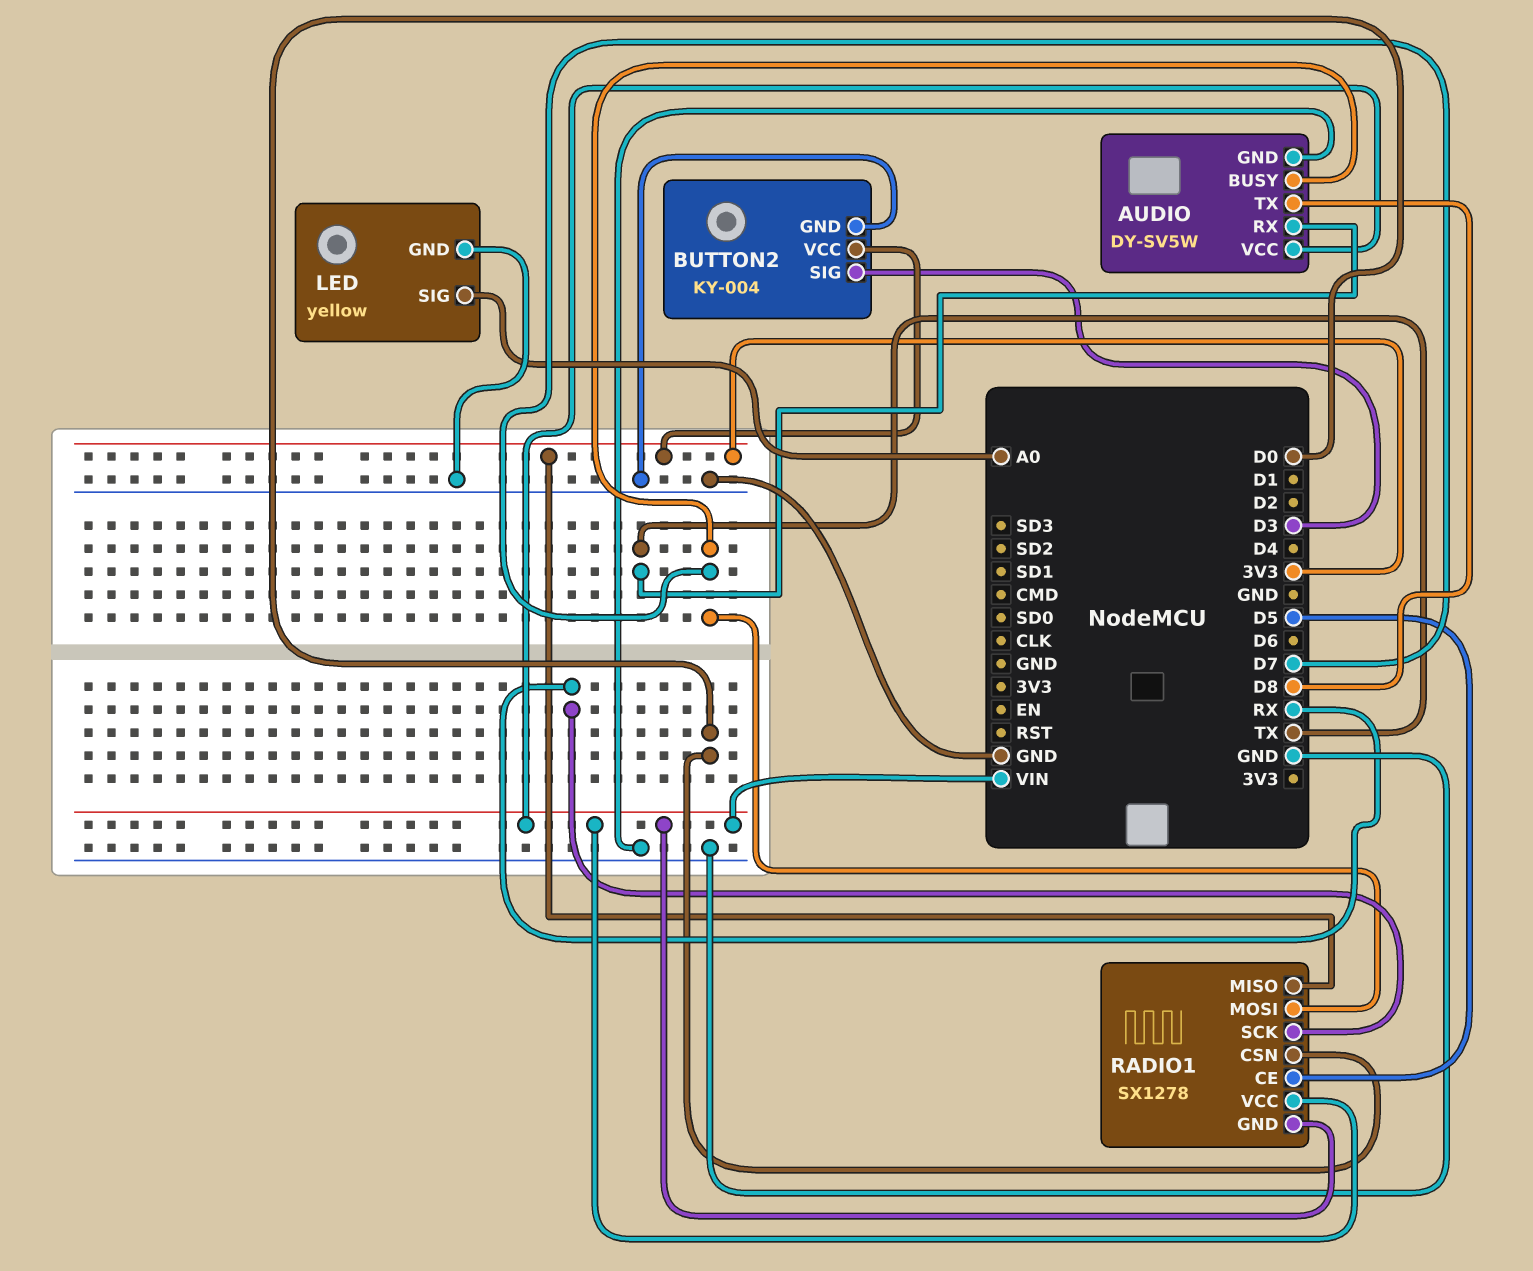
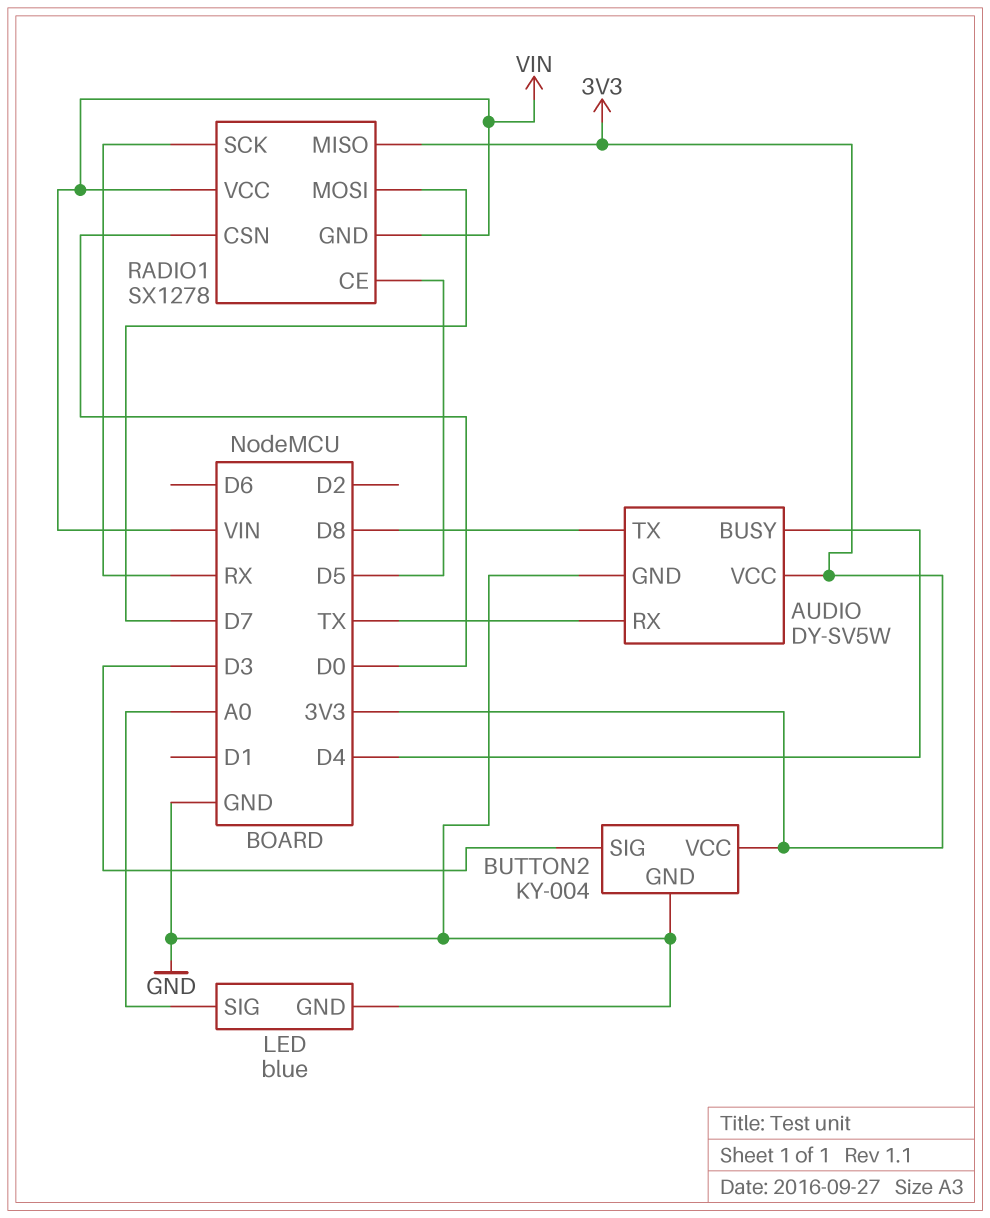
AUDIO pin BUSY: D7 -> D4
AUDIO pin VCC: VIN -> 3V3
LED: yellow -> blue

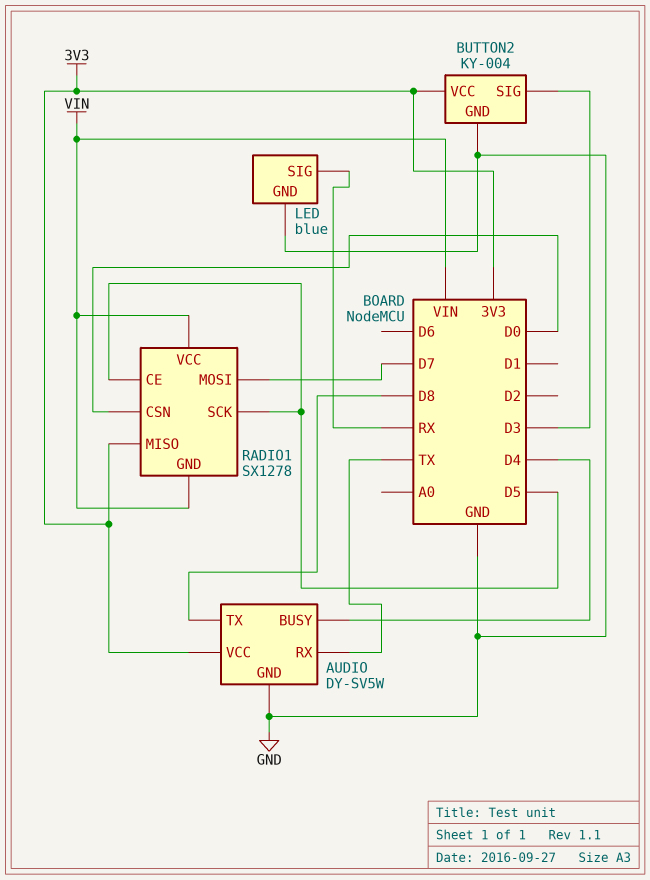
LED pin SIG: A0 -> RX
RADIO1 pin SCK: RX -> D5

